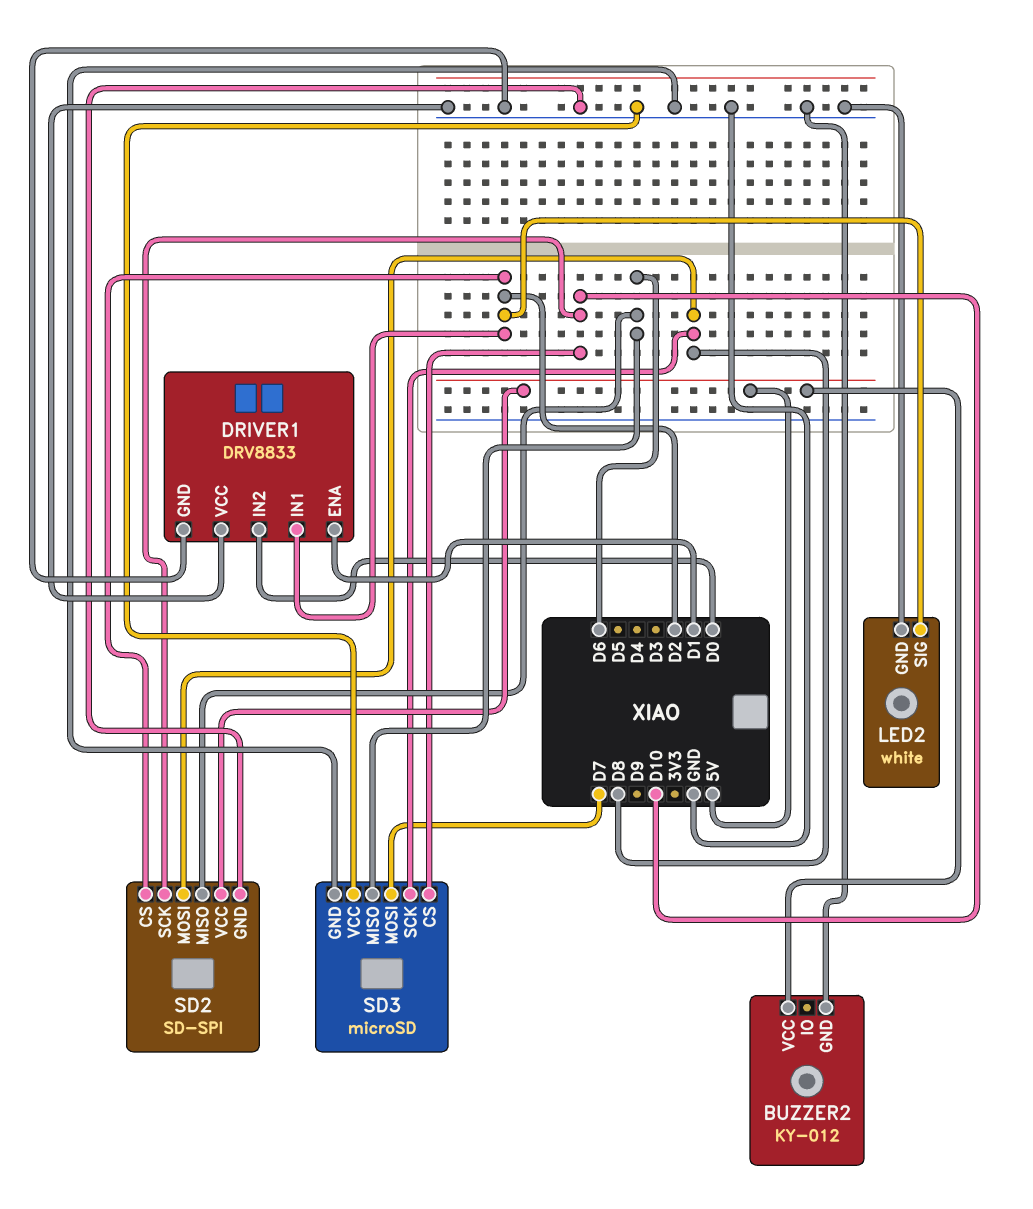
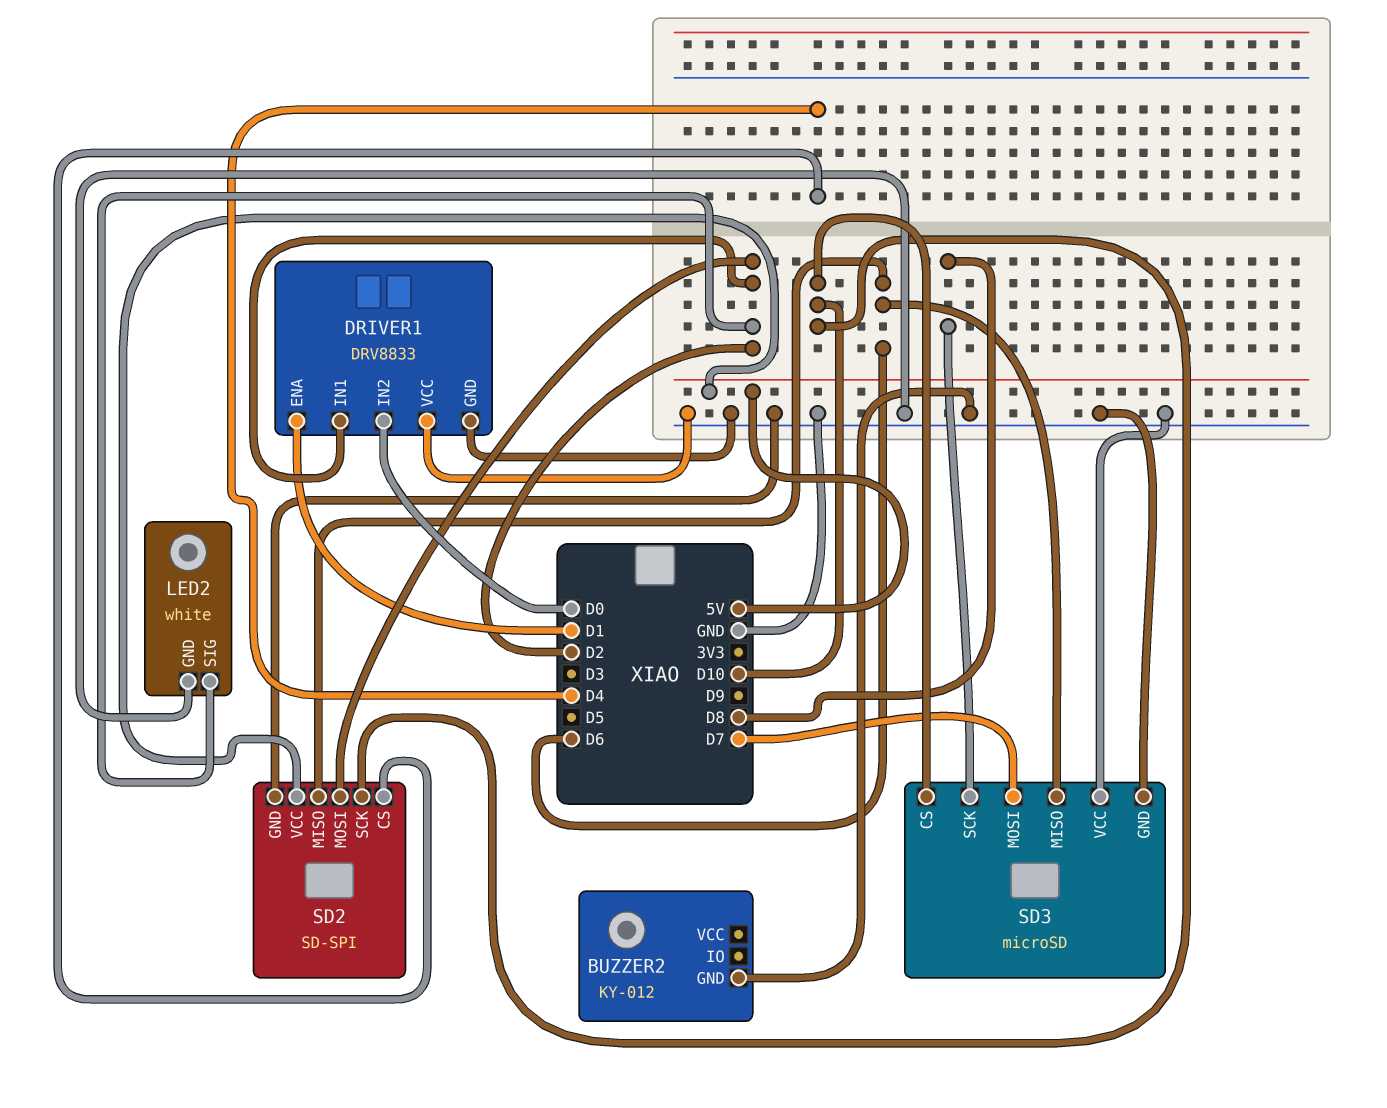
BUZZER2 pin VCC: 5V -> none
SD2 pin CS: D2 -> D4
SD2 pin MOSI: D8 -> D2

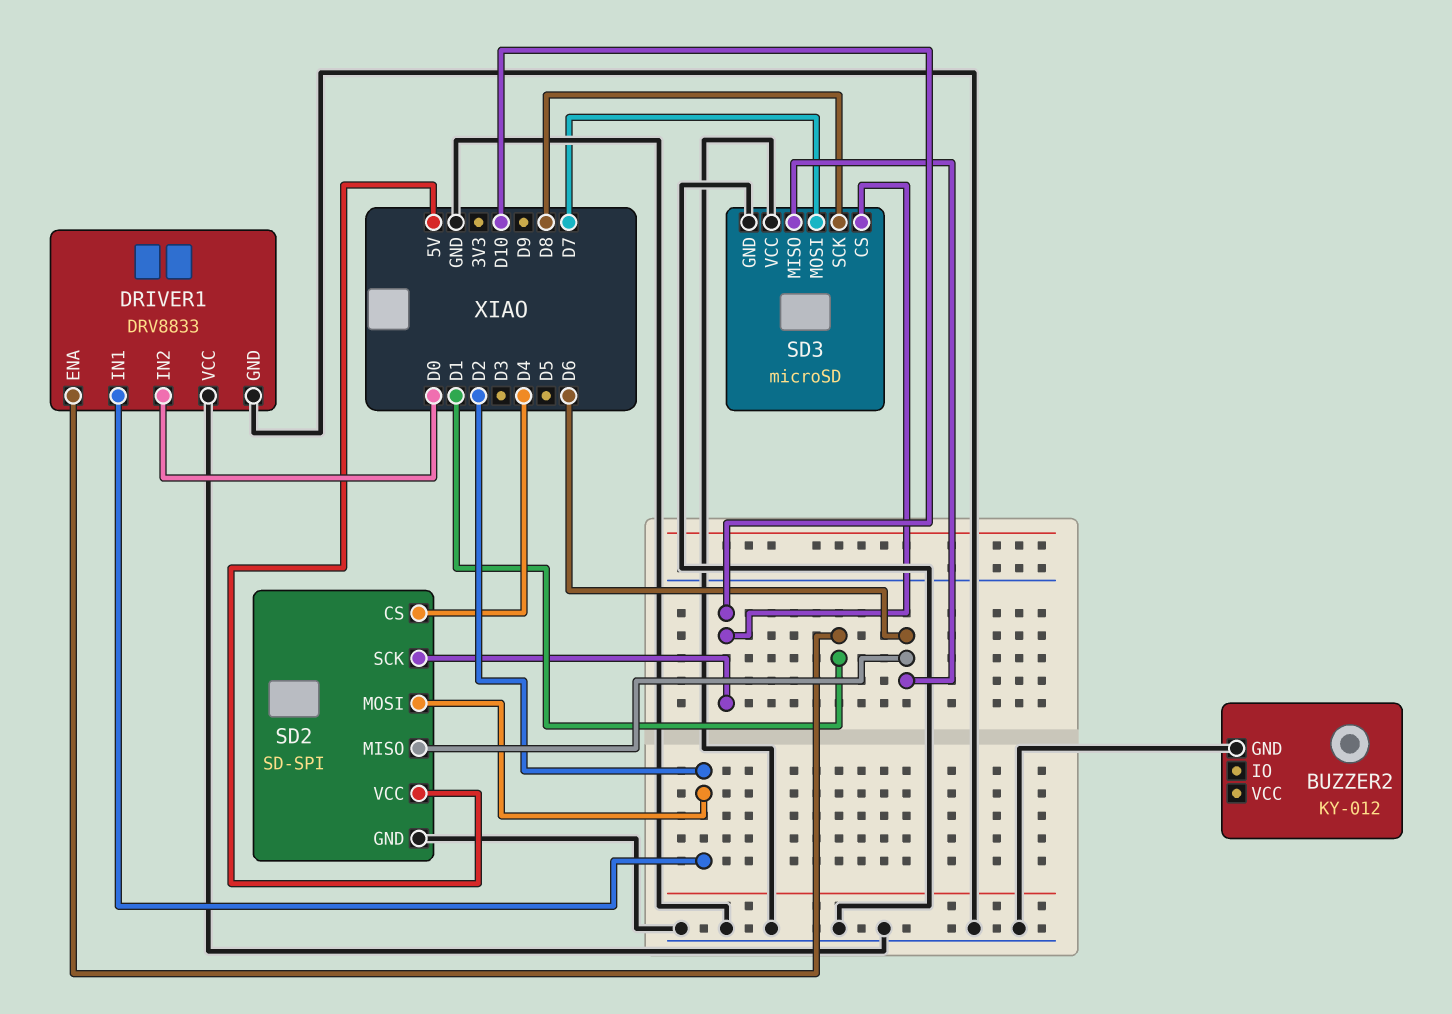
LED2: white -> none
LED2 pin GND: GND -> none
LED2 pin SIG: D2 -> none

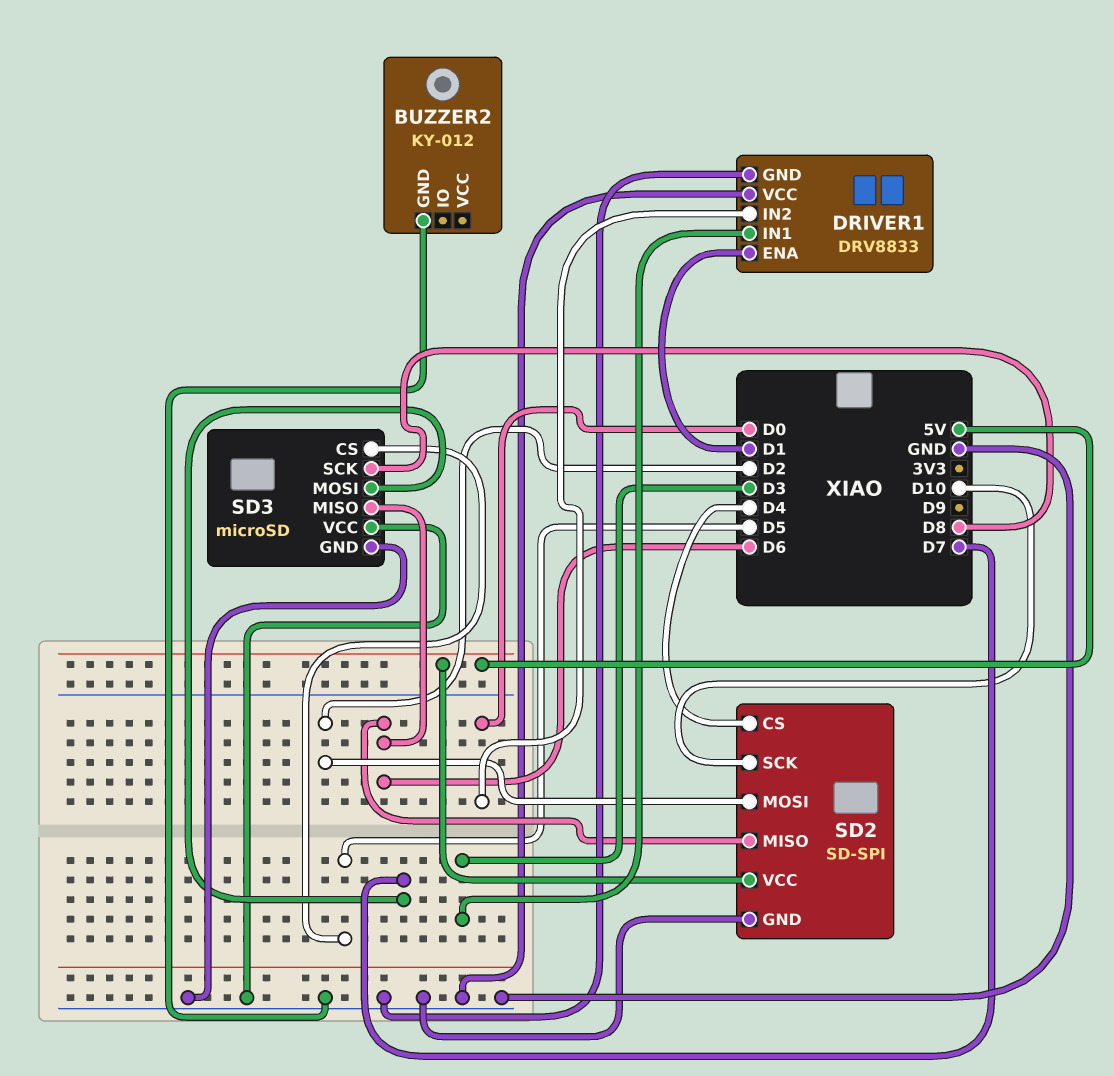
DRIVER1 pin IN1: D2 -> D3
SD3 pin CS: D10 -> D5

